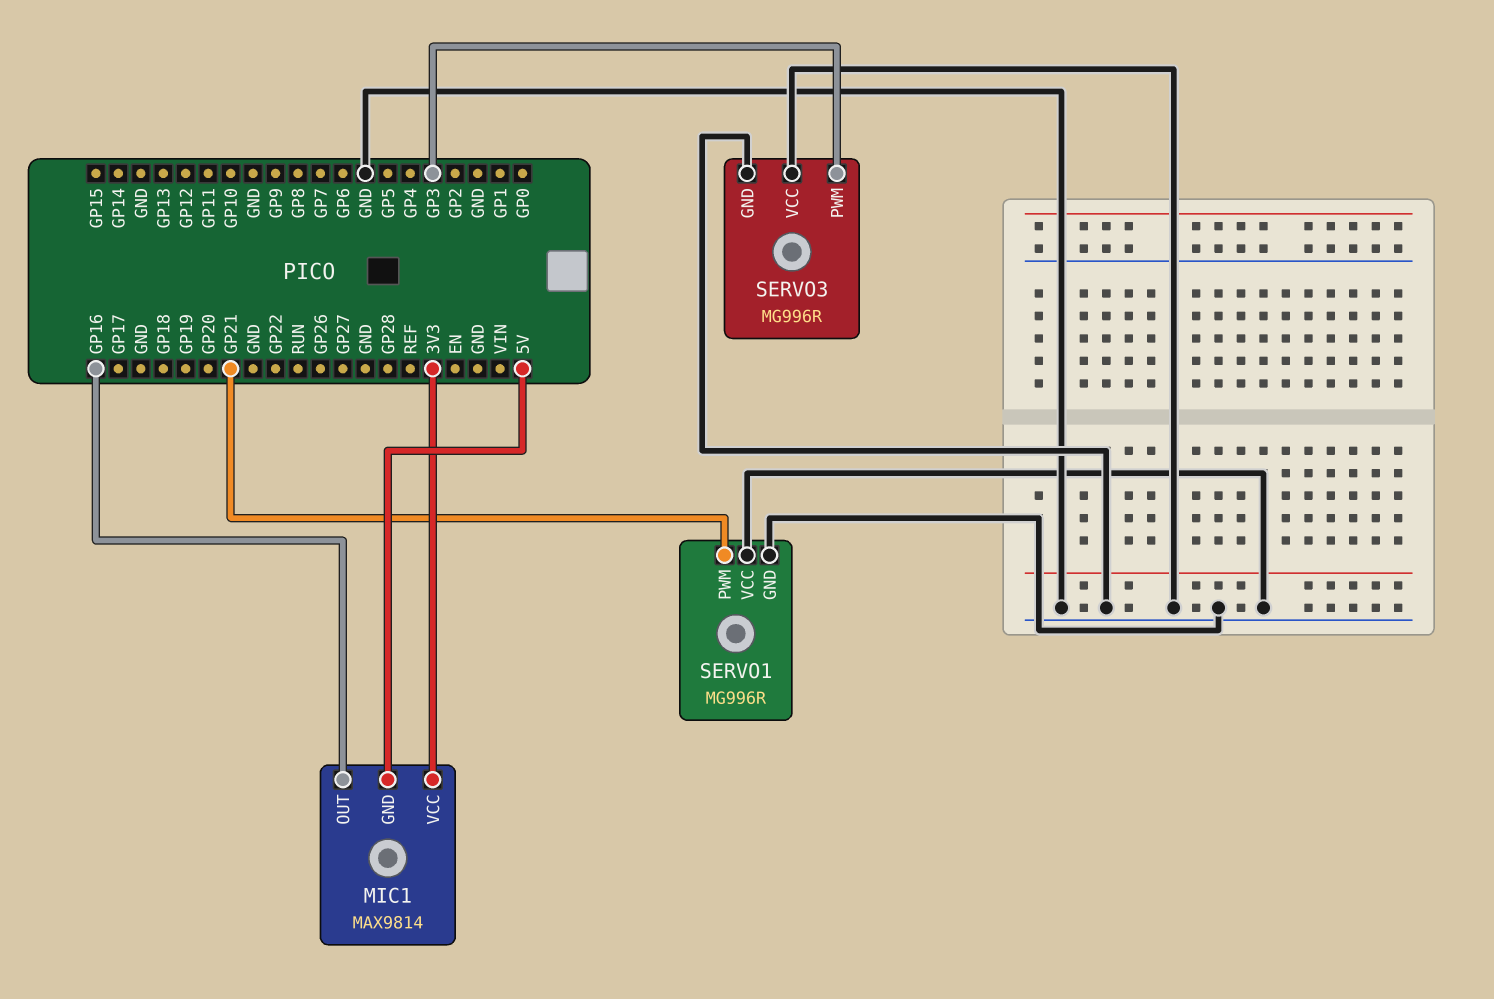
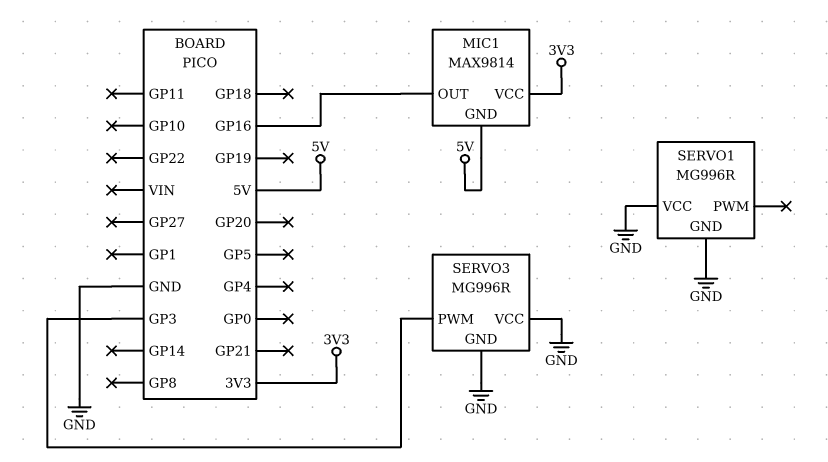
SERVO1 pin PWM: GP21 -> none

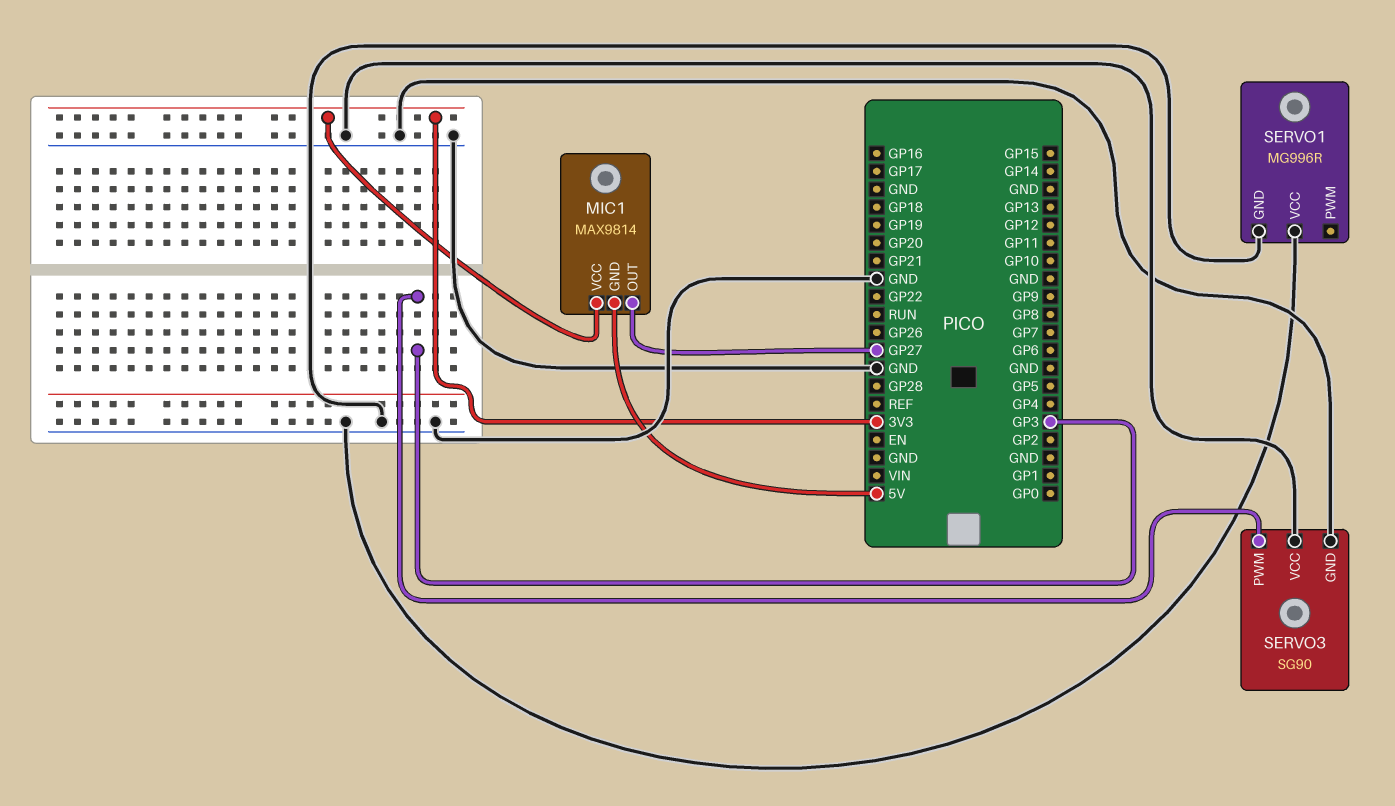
MIC1 pin OUT: GP16 -> GP27
SERVO3: MG996R -> SG90

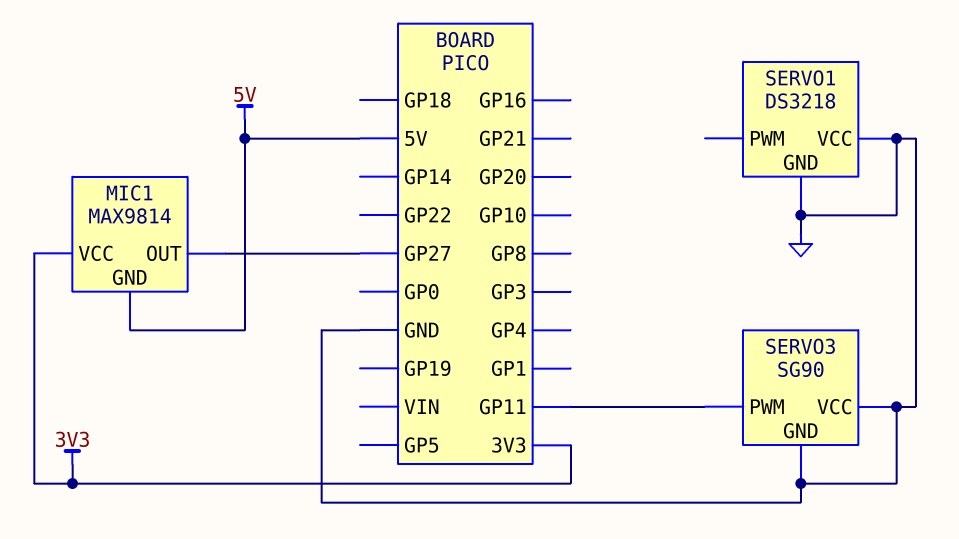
SERVO1: MG996R -> DS3218
SERVO3 pin PWM: GP3 -> GP11

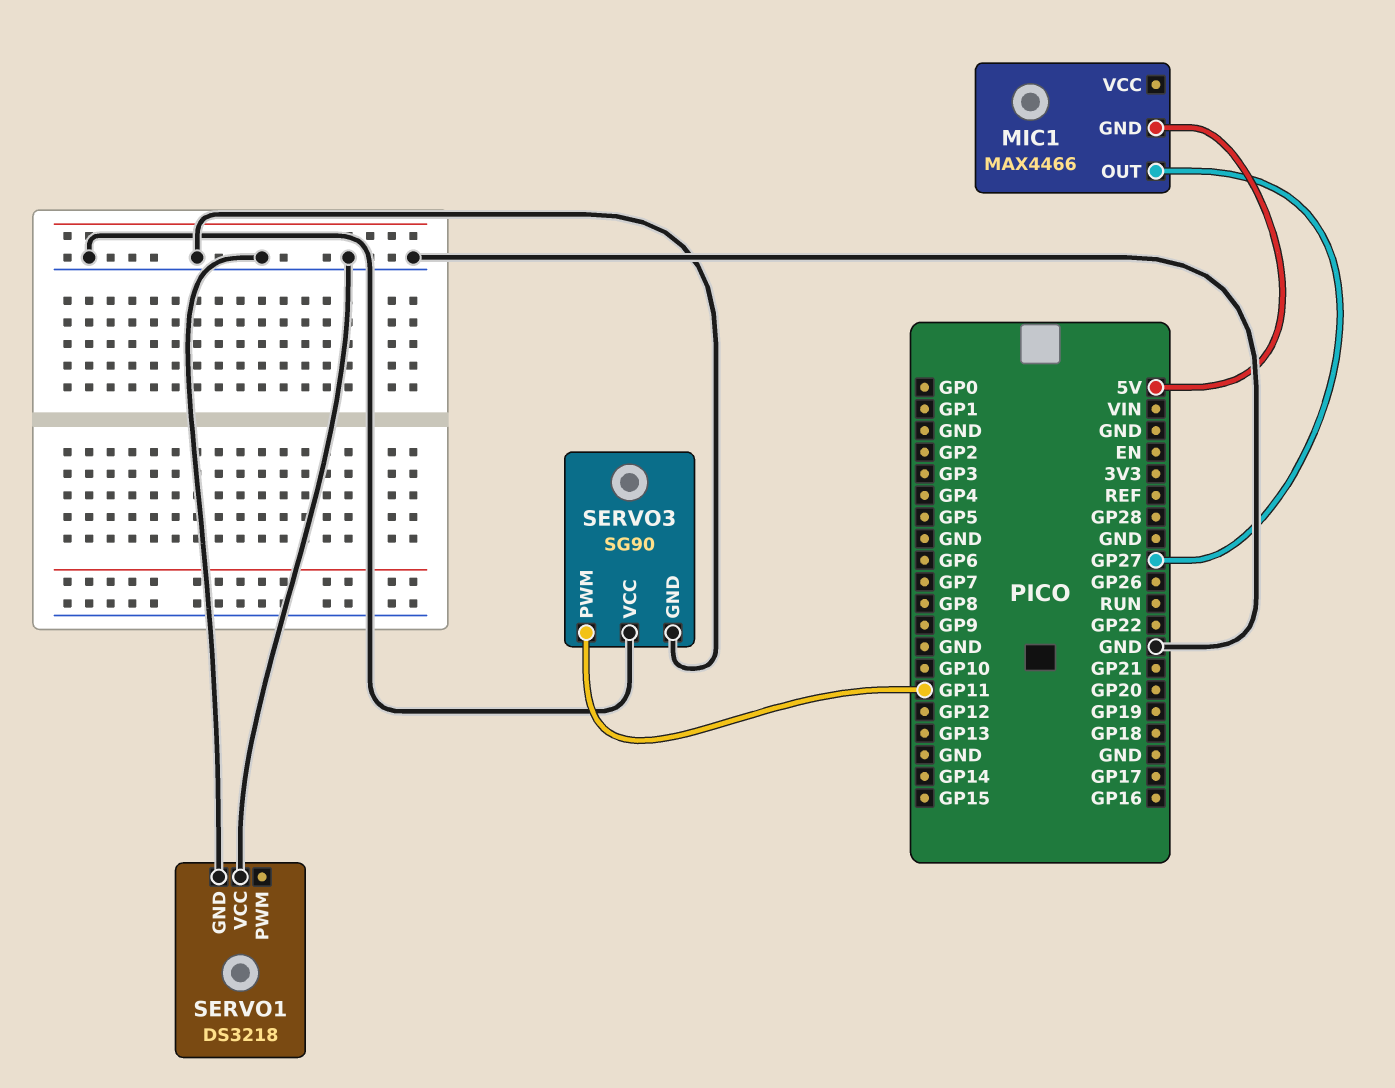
MIC1: MAX9814 -> MAX4466
MIC1 pin VCC: 3V3 -> none

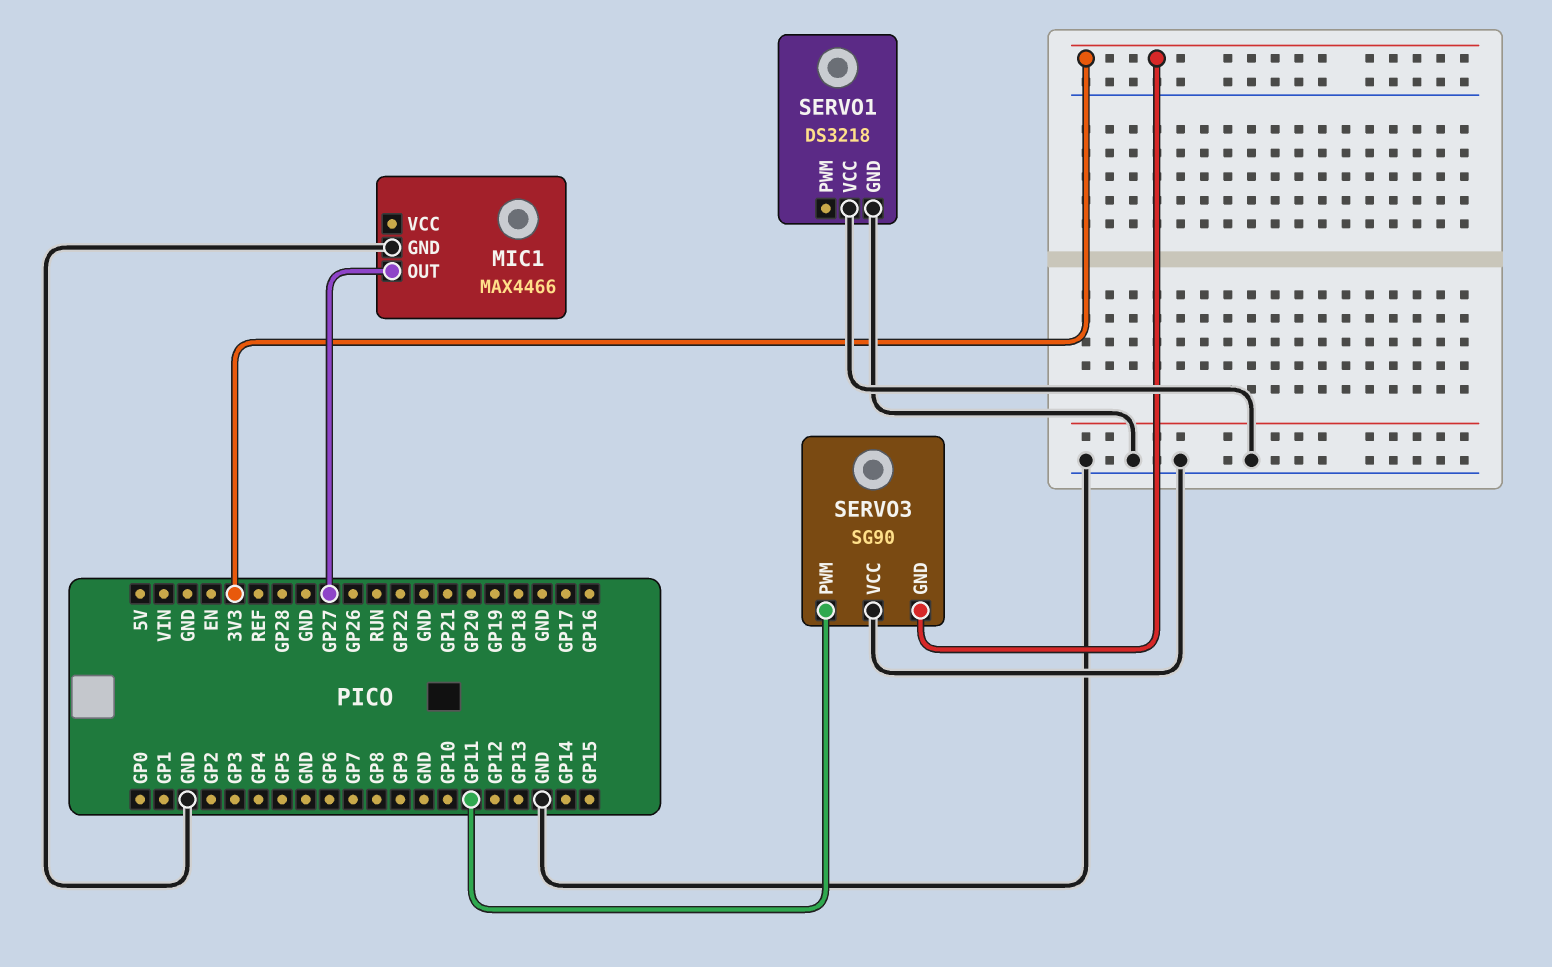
MIC1 pin GND: 5V -> GND
SERVO3 pin GND: GND -> 3V3

